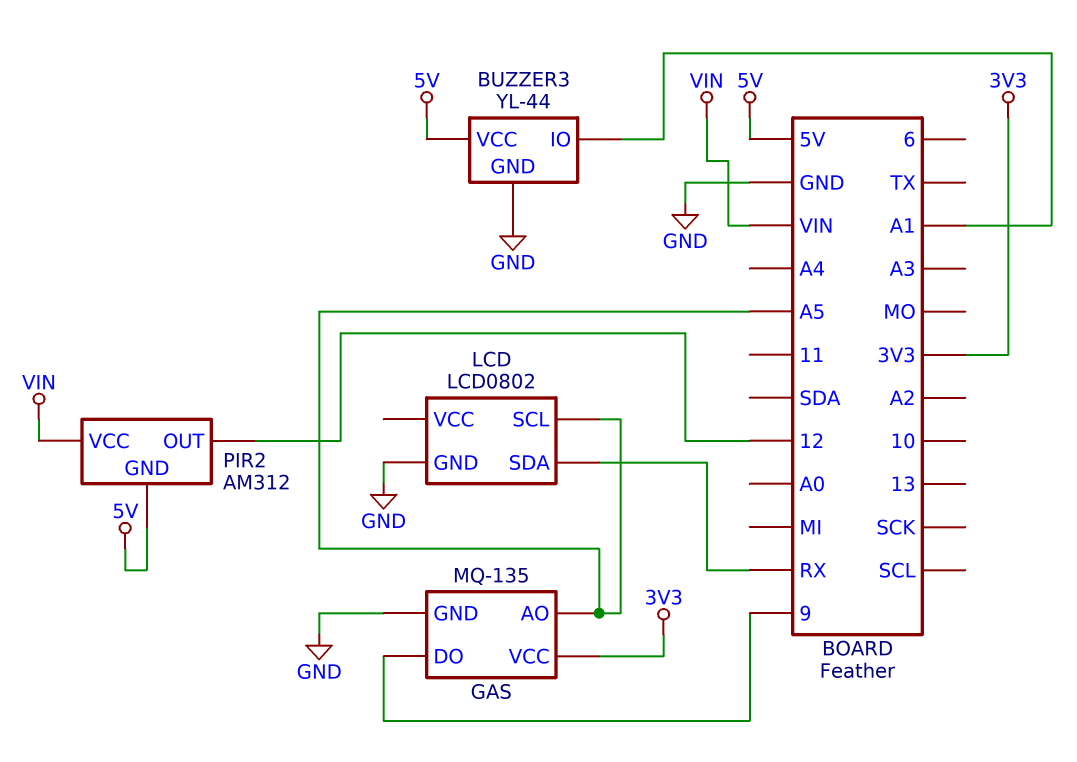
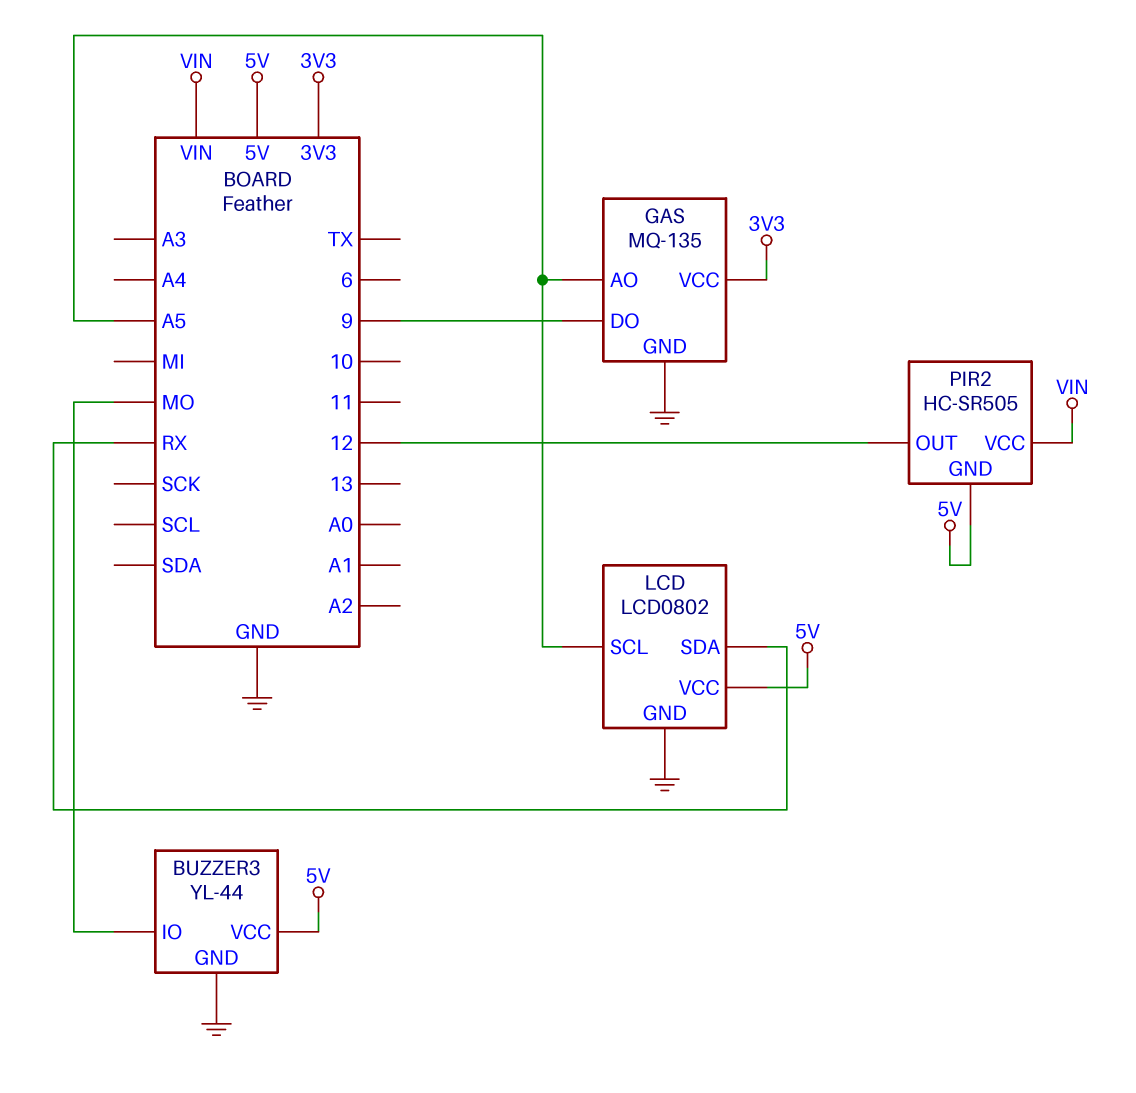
BUZZER3 pin IO: A1 -> MO
LCD pin VCC: none -> 5V
PIR2: AM312 -> HC-SR505

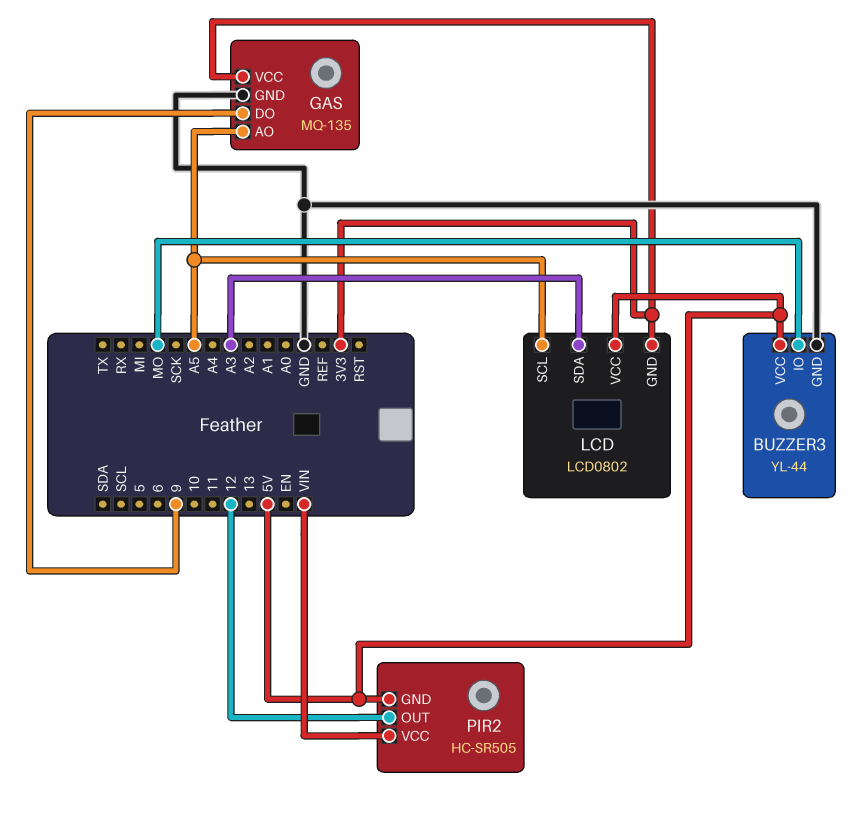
LCD pin GND: GND -> 3V3
LCD pin SDA: RX -> A3

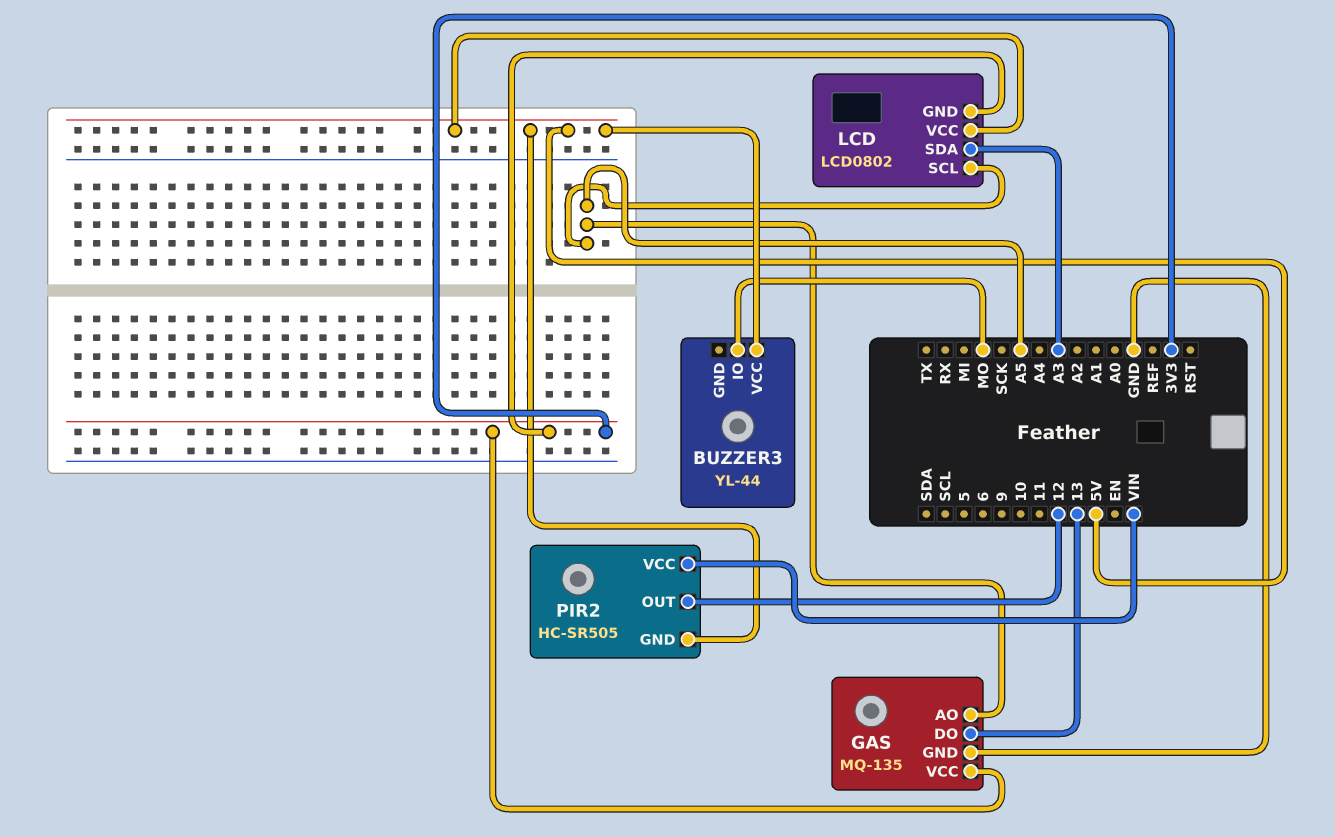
BUZZER3 pin GND: GND -> none
GAS pin DO: 9 -> 13

